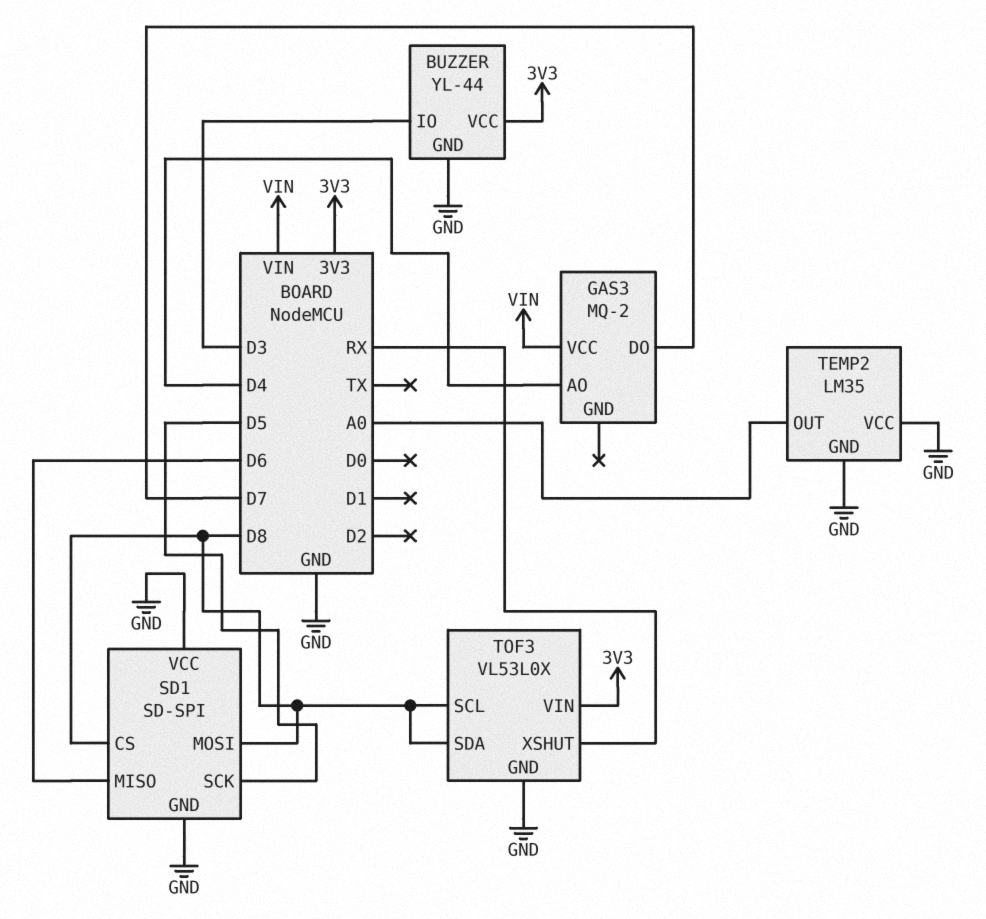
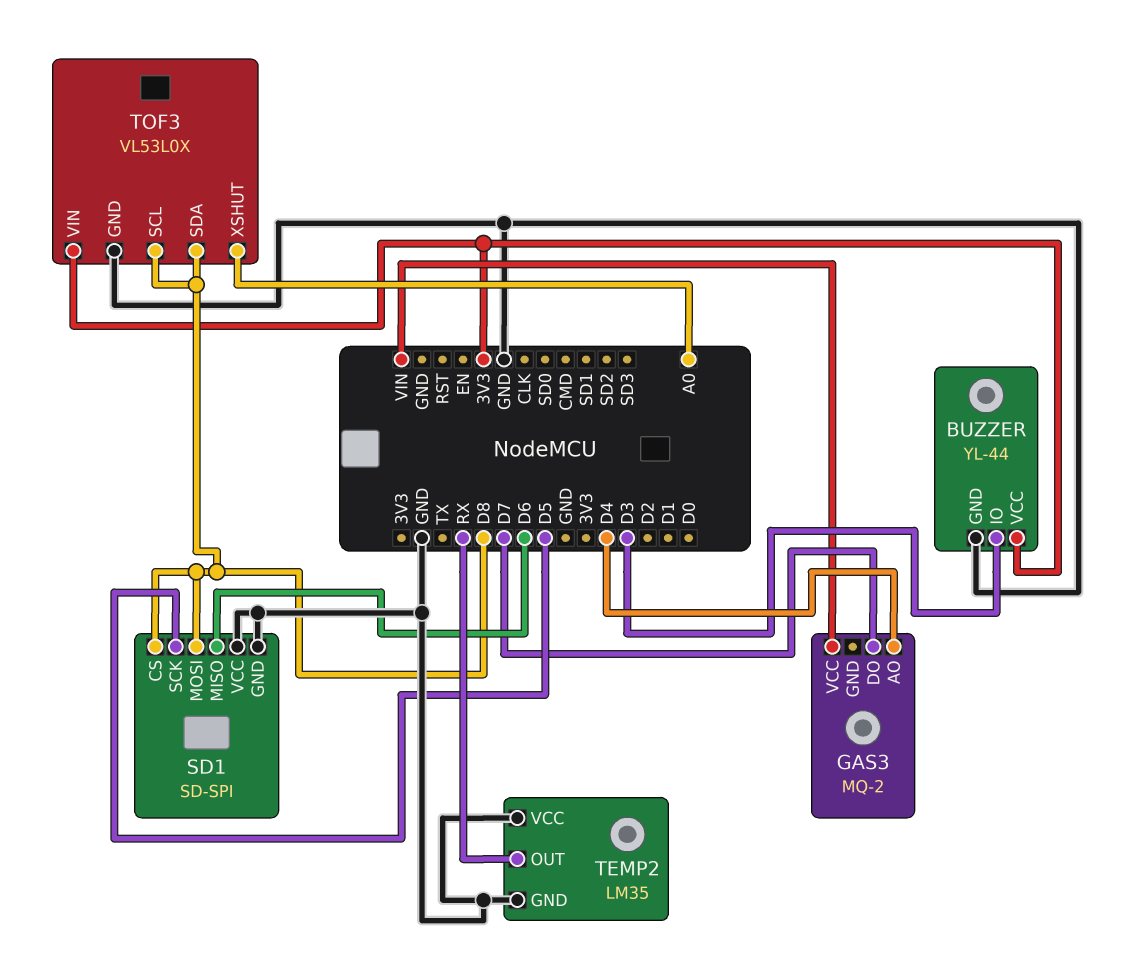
TEMP2 pin OUT: A0 -> RX
TOF3 pin XSHUT: RX -> A0

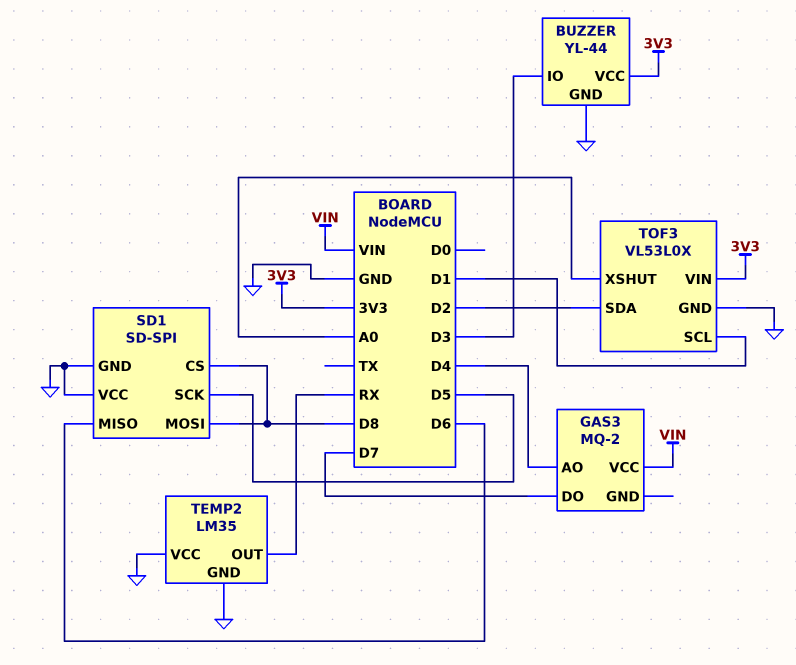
TOF3 pin SCL: D8 -> D1
TOF3 pin SDA: D8 -> D2

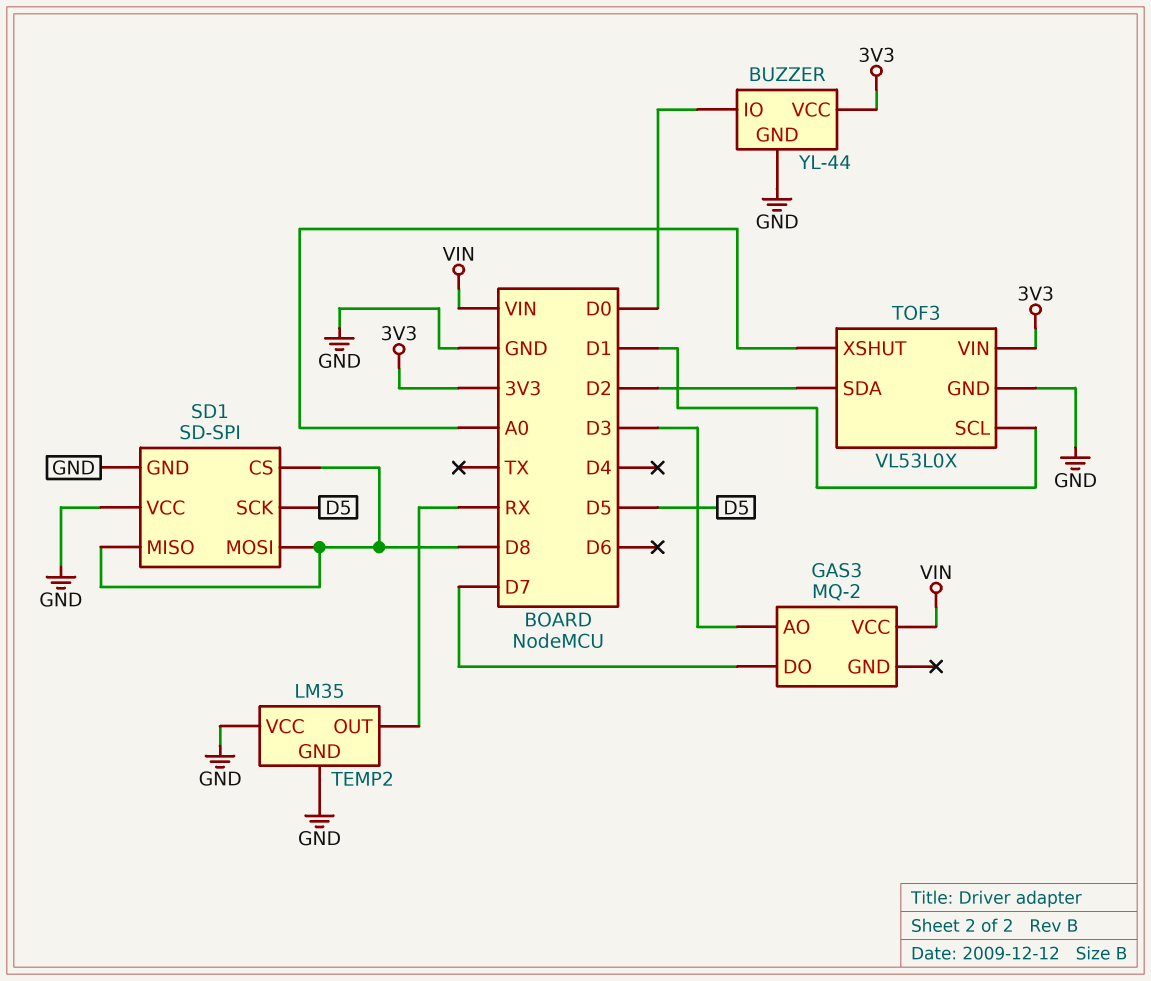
BUZZER pin IO: D3 -> D0
GAS3 pin AO: D4 -> D3
SD1 pin MISO: D6 -> D8

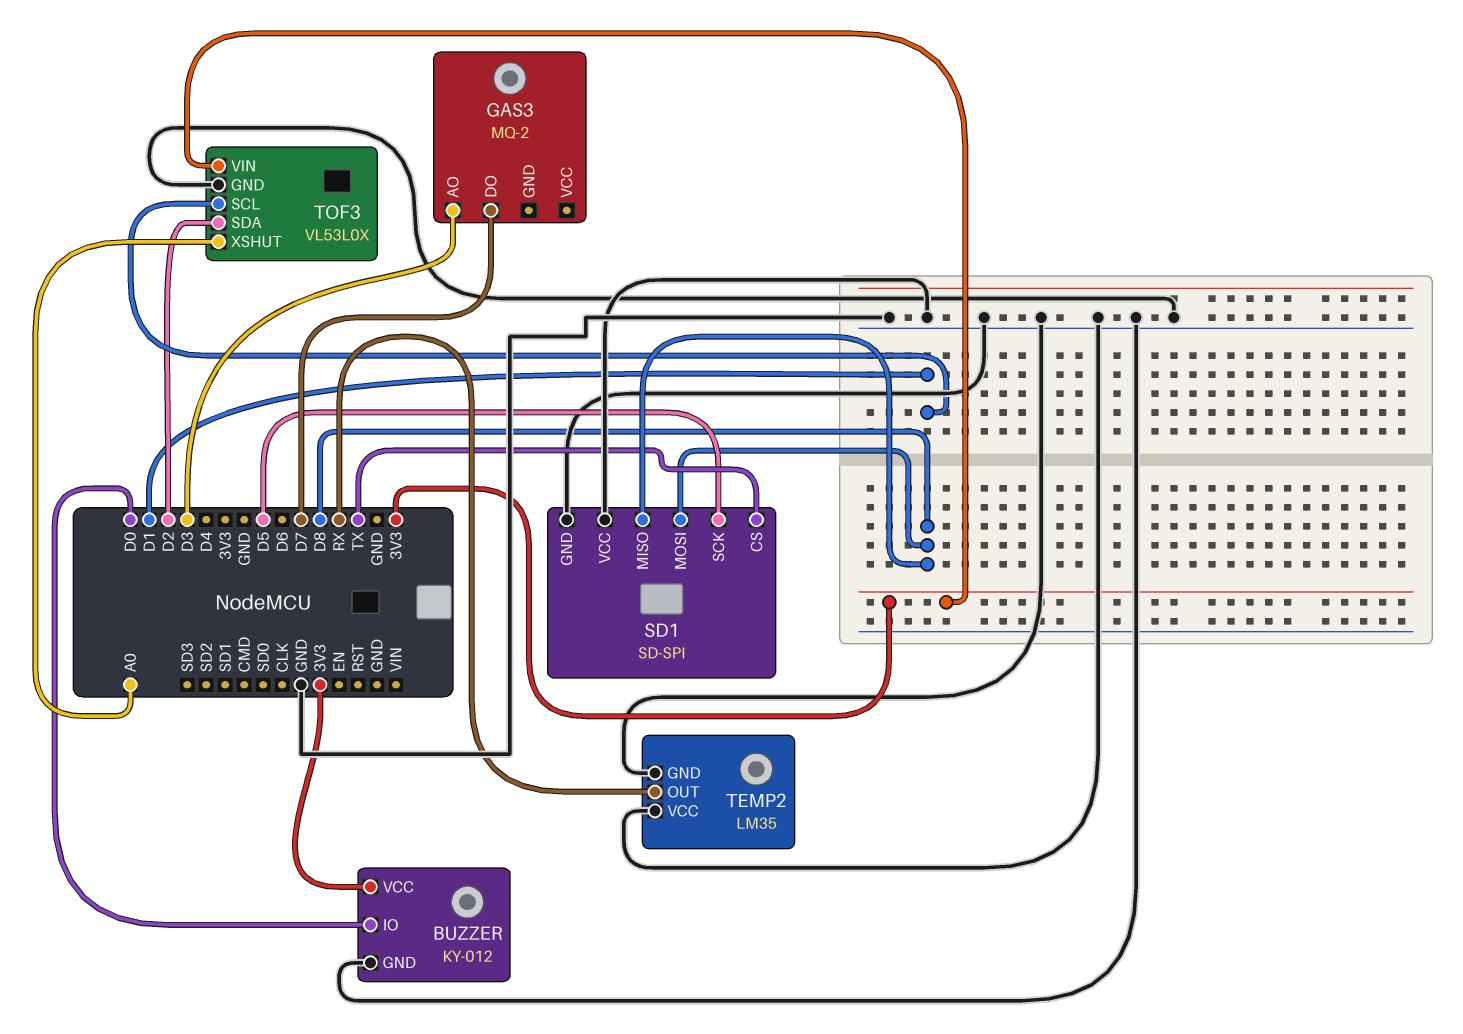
BUZZER: YL-44 -> KY-012
GAS3 pin VCC: VIN -> none
SD1 pin CS: D8 -> TX

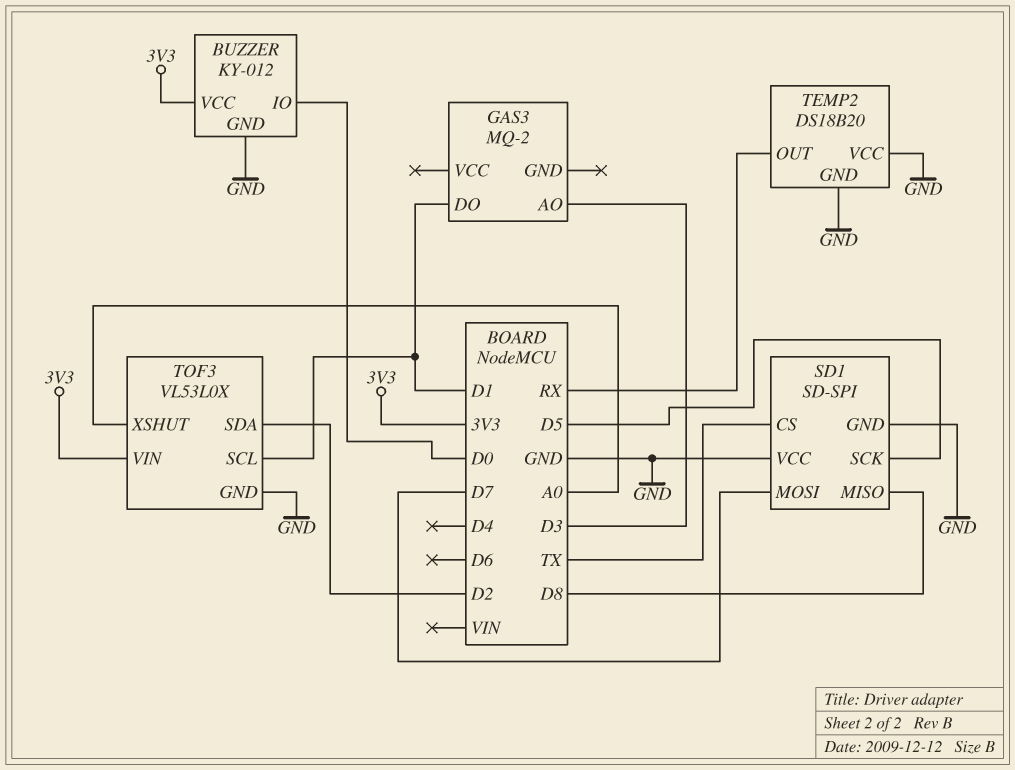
GAS3 pin DO: D7 -> D1
SD1 pin MOSI: D8 -> D7
TEMP2: LM35 -> DS18B20

